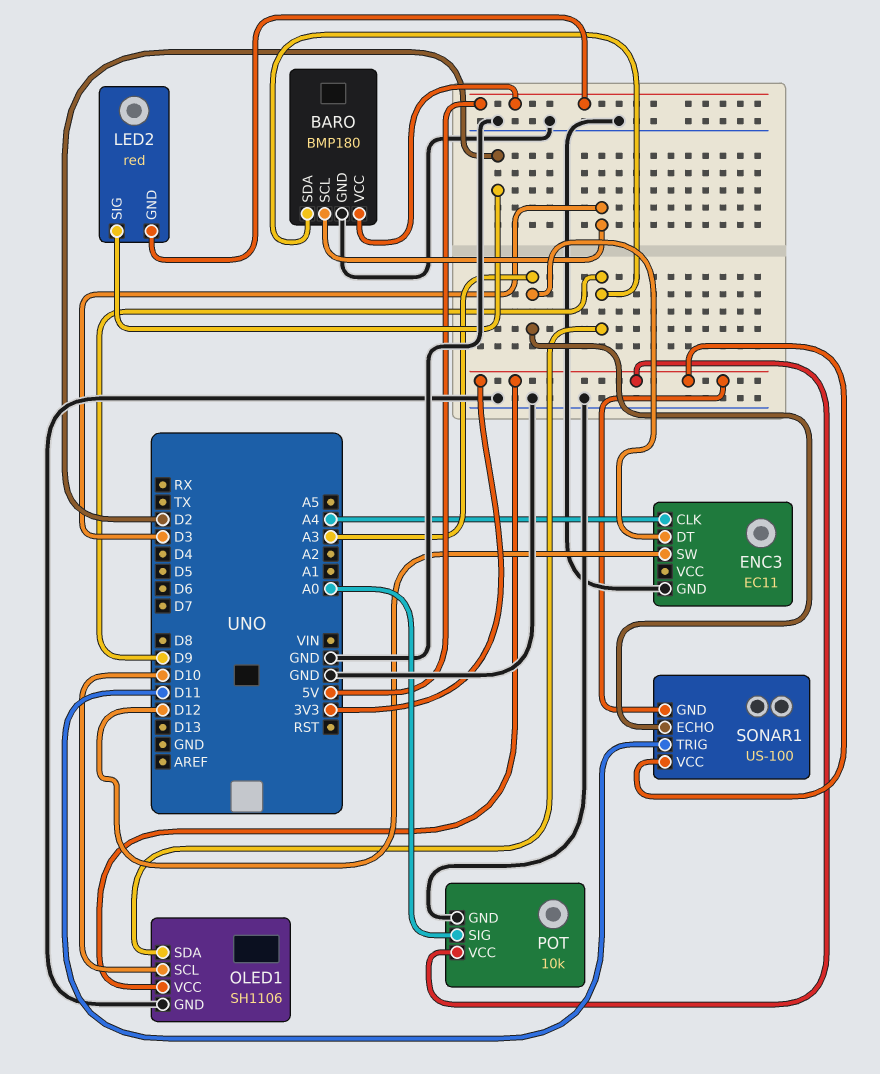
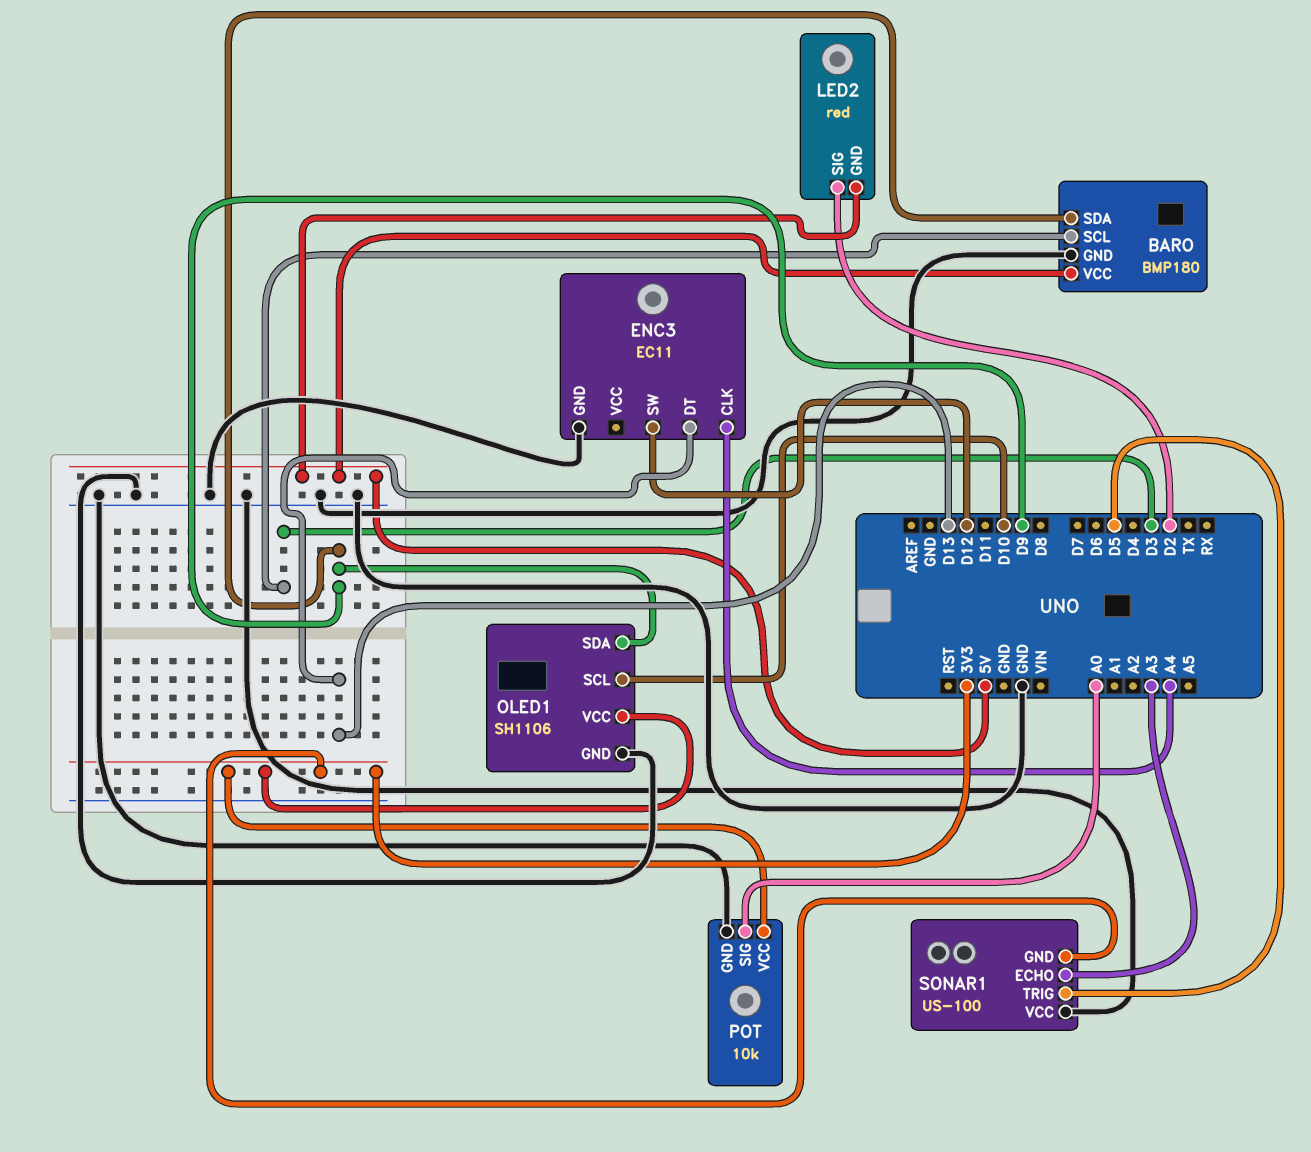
ENC3 pin DT: A3 -> D13
SONAR1 pin TRIG: D11 -> D5
SONAR1 pin VCC: 3V3 -> GND

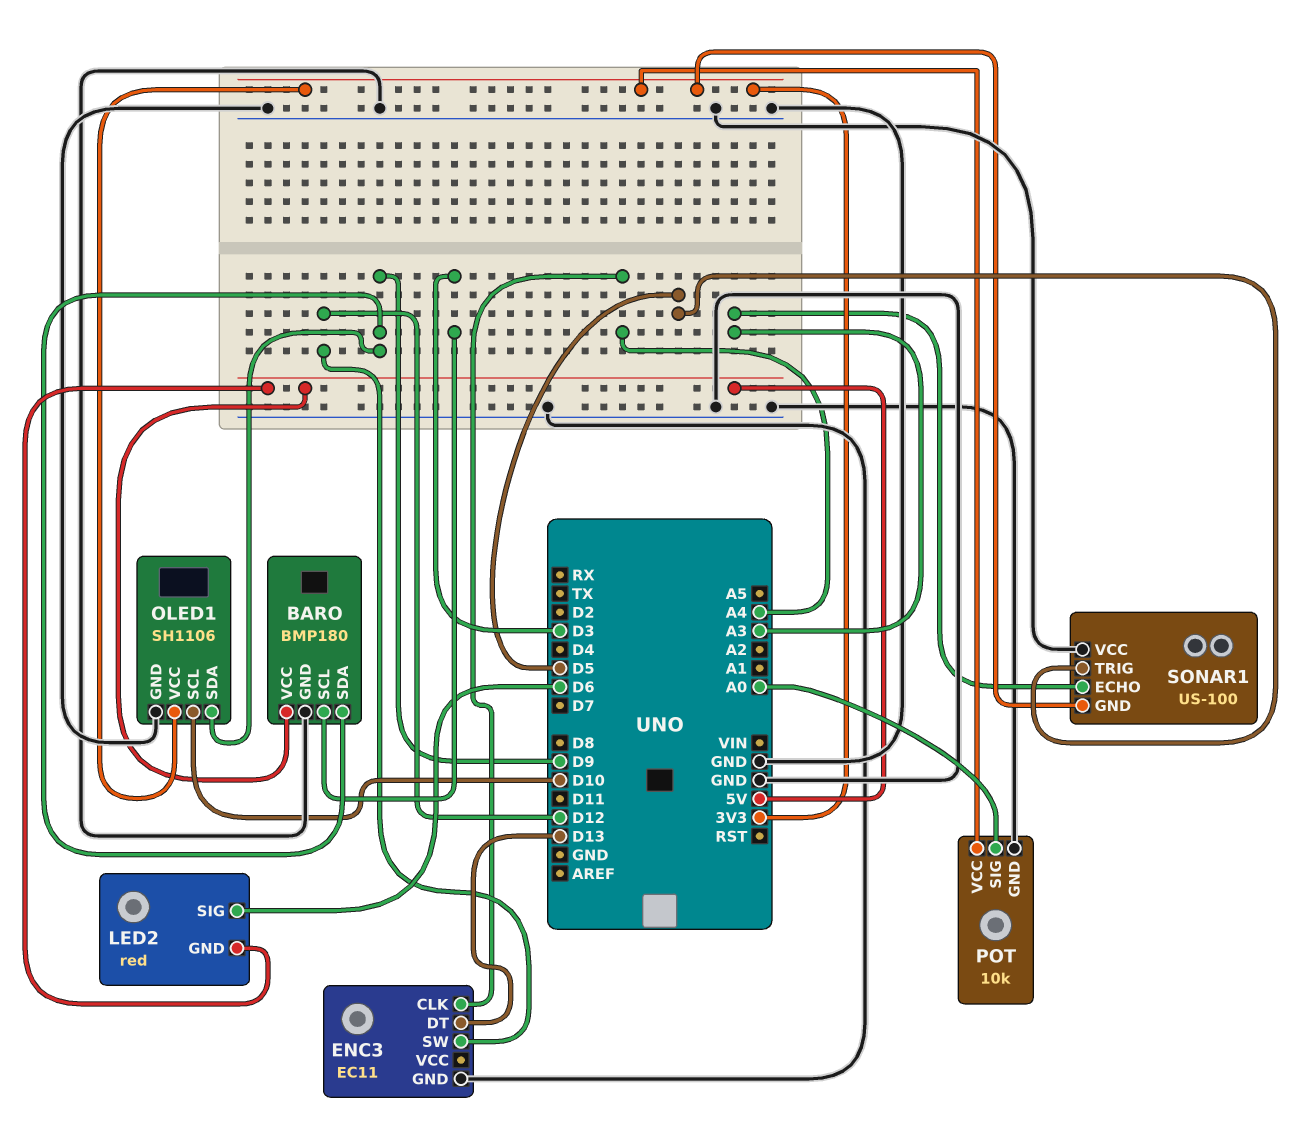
LED2 pin SIG: D2 -> D6

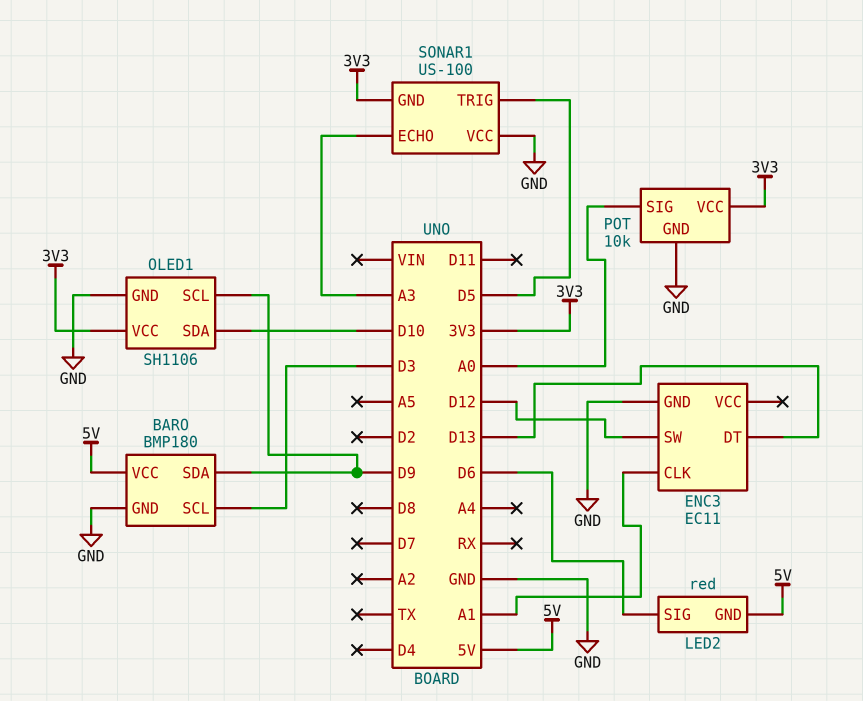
ENC3 pin CLK: A4 -> A1
OLED1 pin SCL: D10 -> D9
OLED1 pin SDA: D9 -> D10

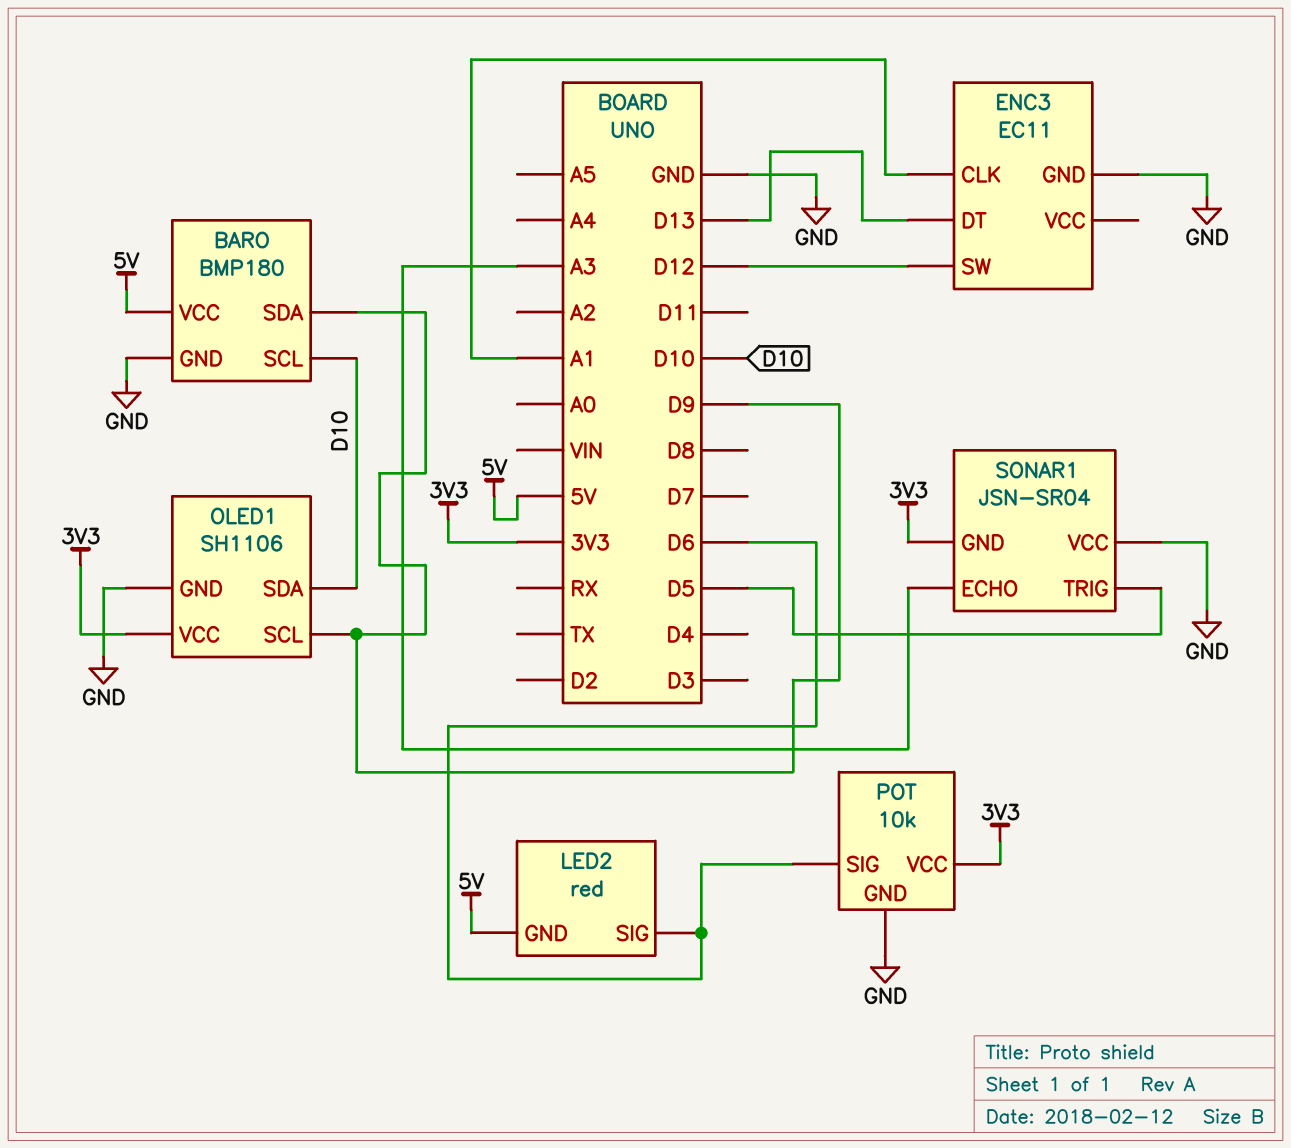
BARO pin SCL: D3 -> D10
POT pin SIG: A0 -> D6
SONAR1: US-100 -> JSN-SR04

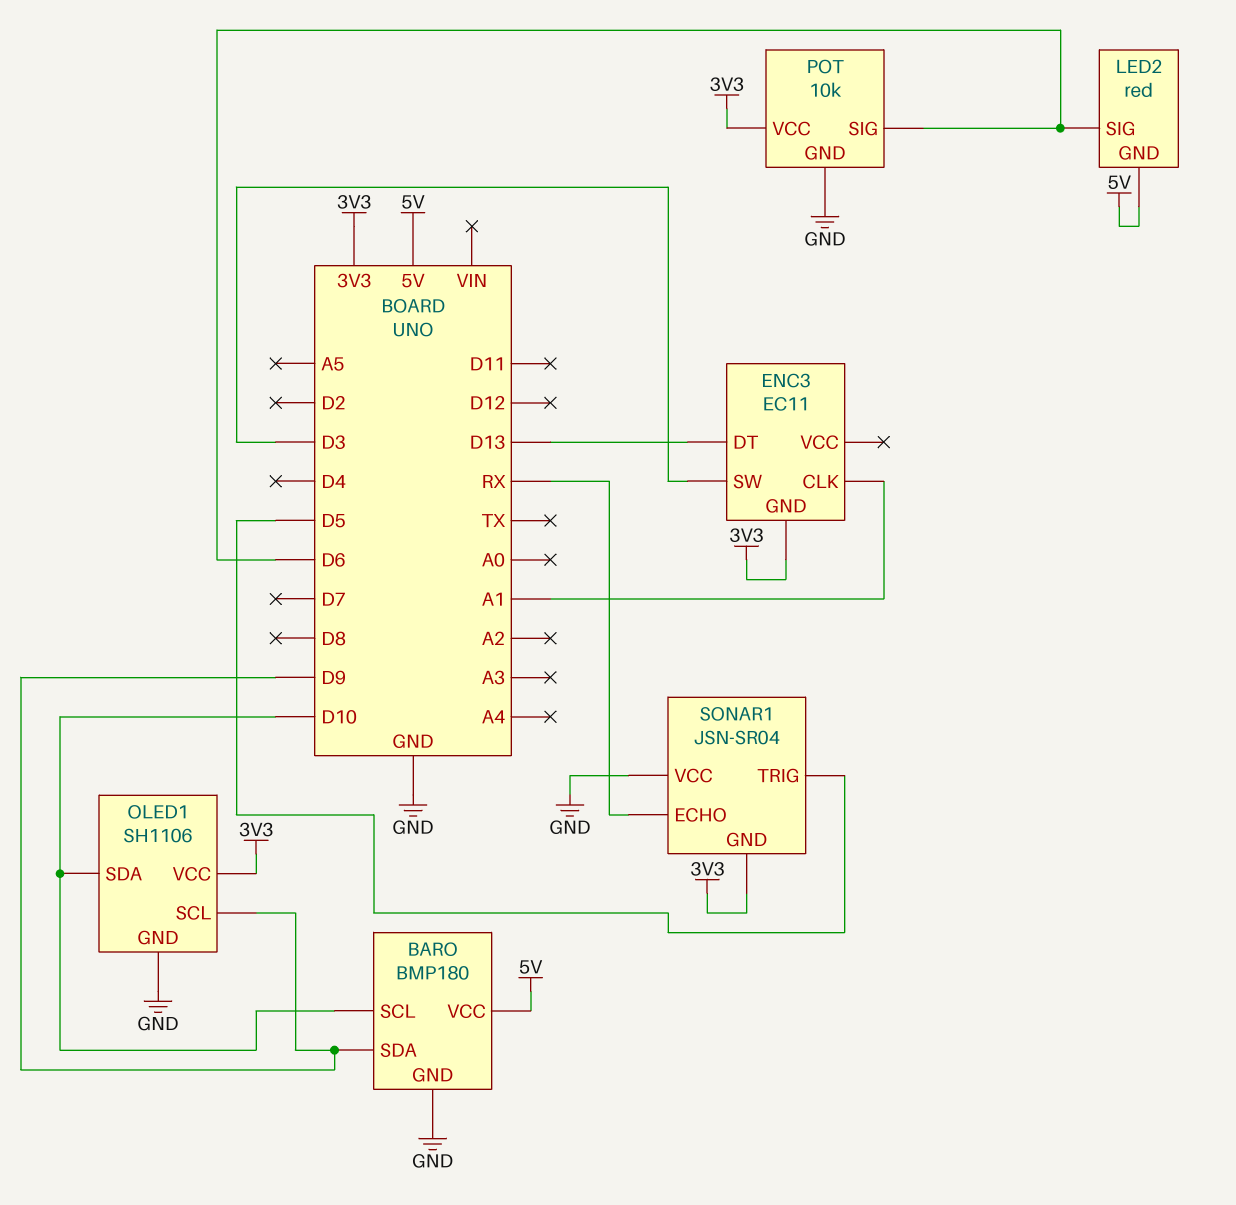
ENC3 pin GND: GND -> 3V3
ENC3 pin SW: D12 -> D3
SONAR1 pin ECHO: A3 -> RX

